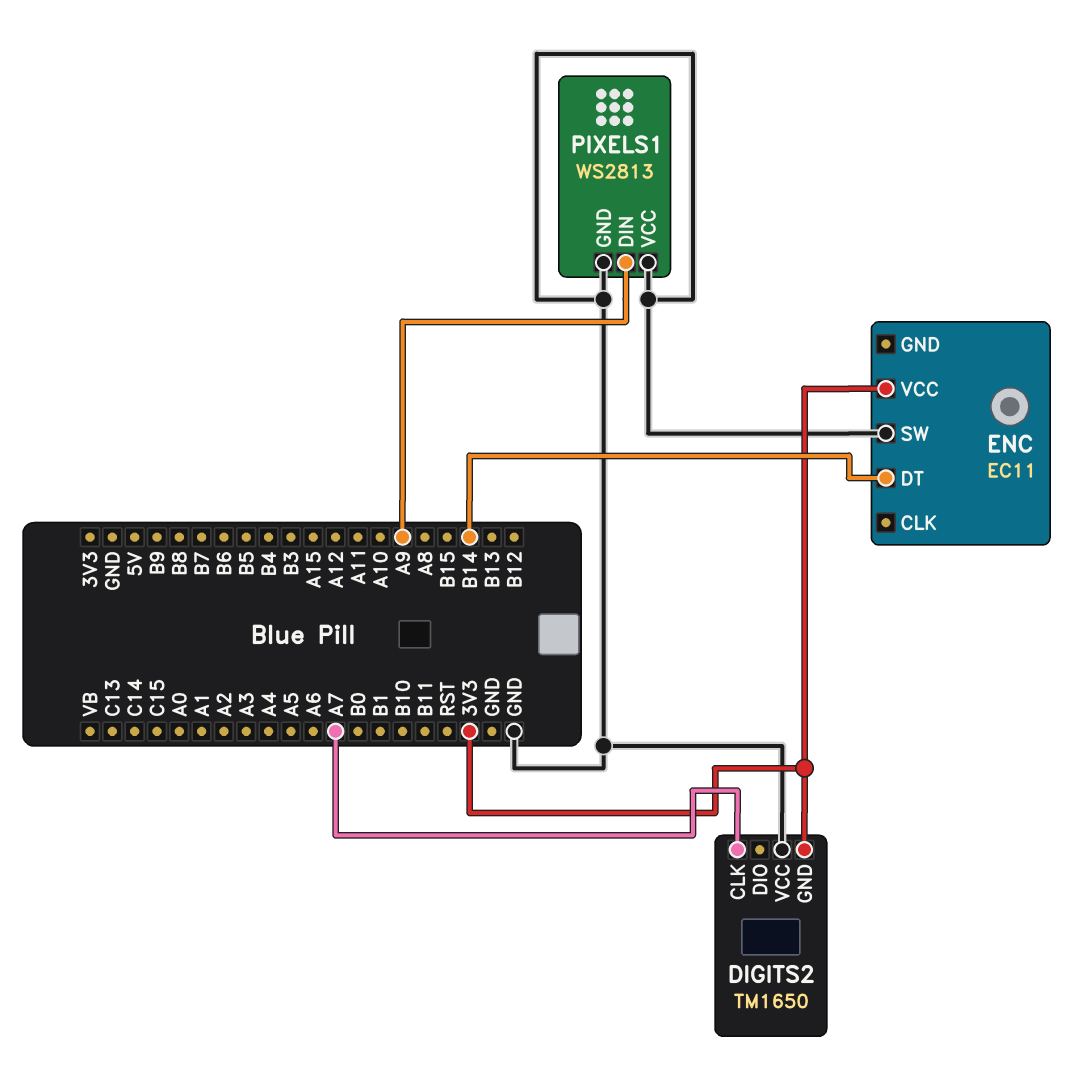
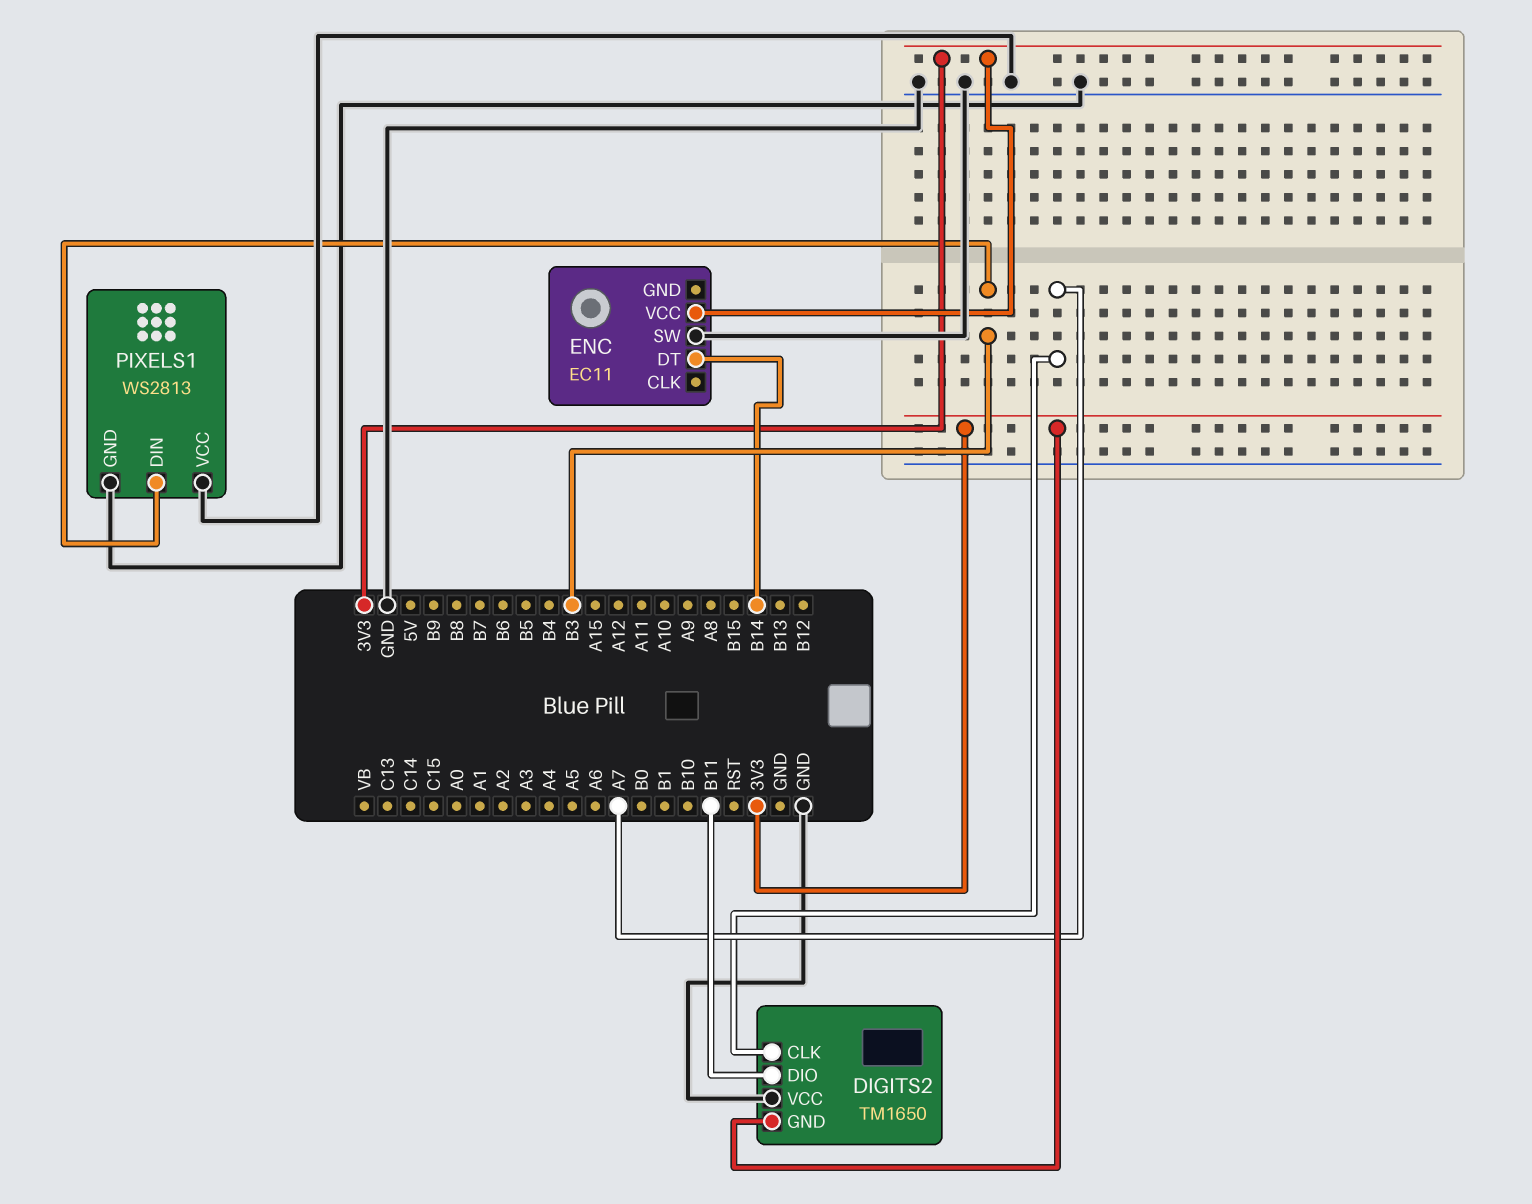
DIGITS2 pin DIO: none -> B11
PIXELS1 pin DIN: A9 -> B3

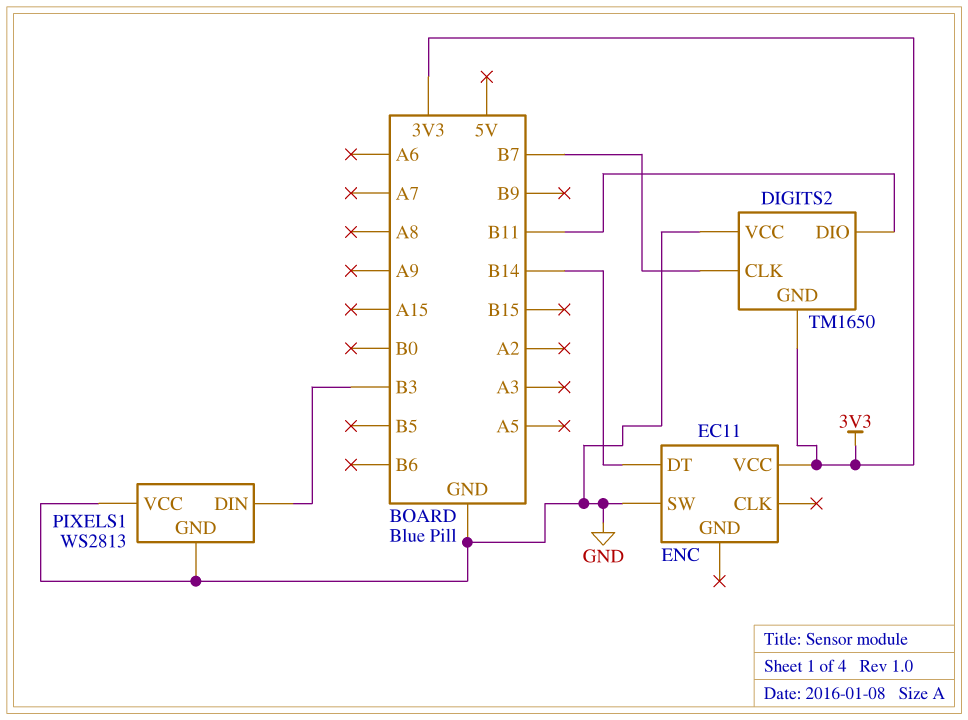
DIGITS2 pin CLK: A7 -> B7

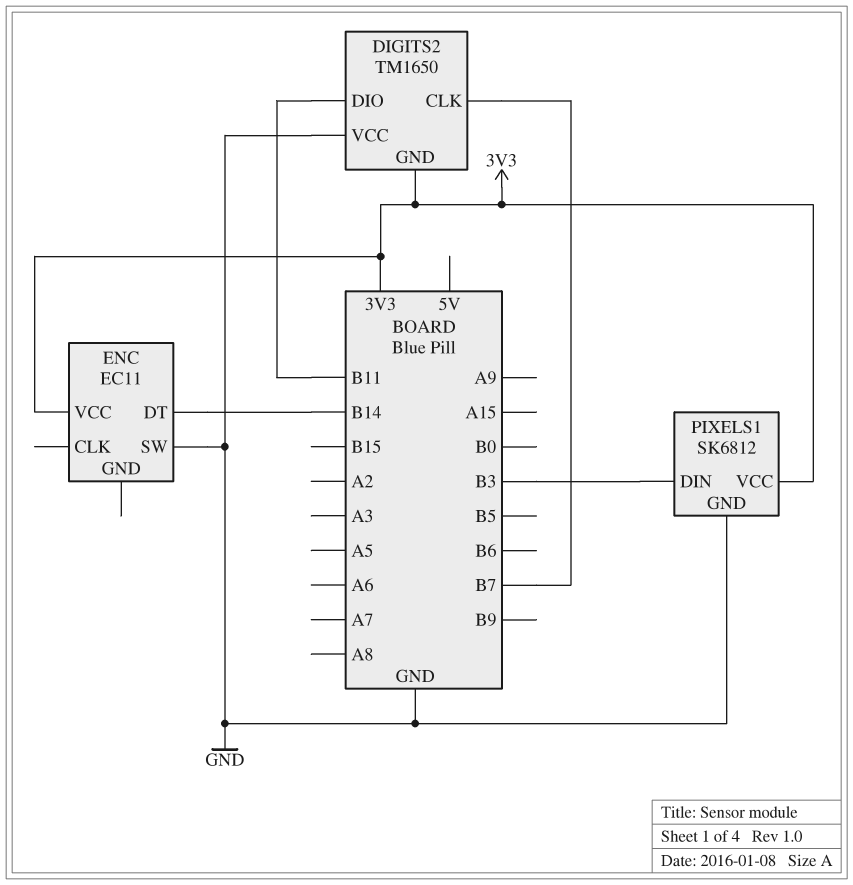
PIXELS1: WS2813 -> SK6812
PIXELS1 pin VCC: GND -> 3V3

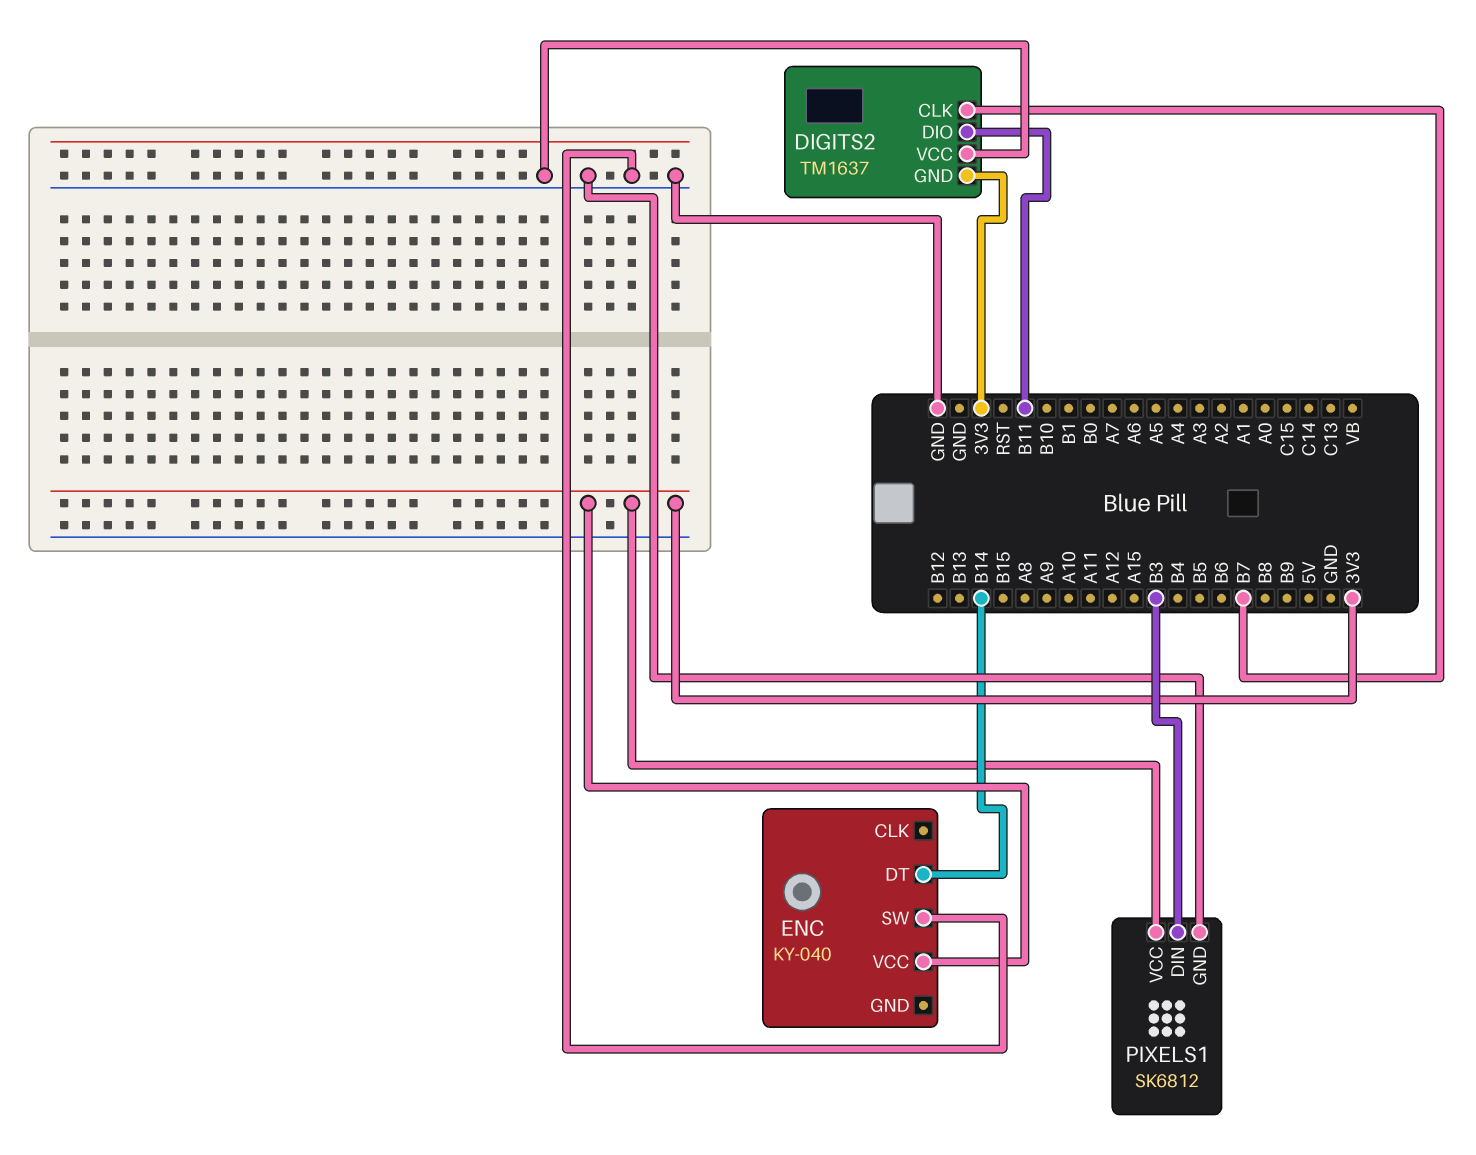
DIGITS2: TM1650 -> TM1637
ENC: EC11 -> KY-040

